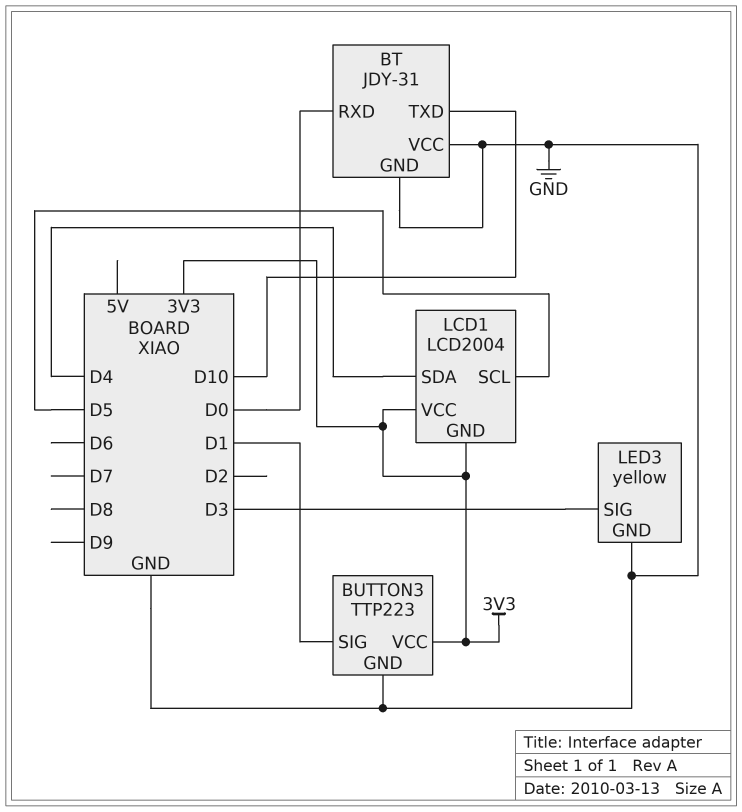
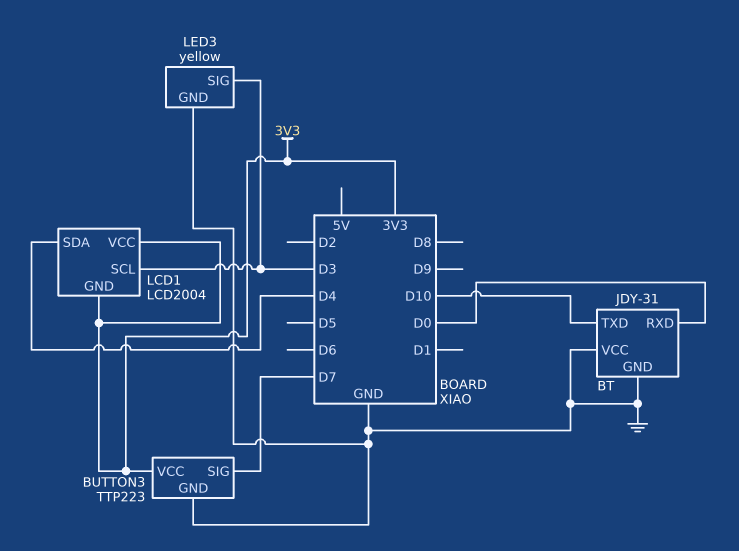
BUTTON3 pin SIG: D1 -> D7
LCD1 pin SCL: D5 -> D3

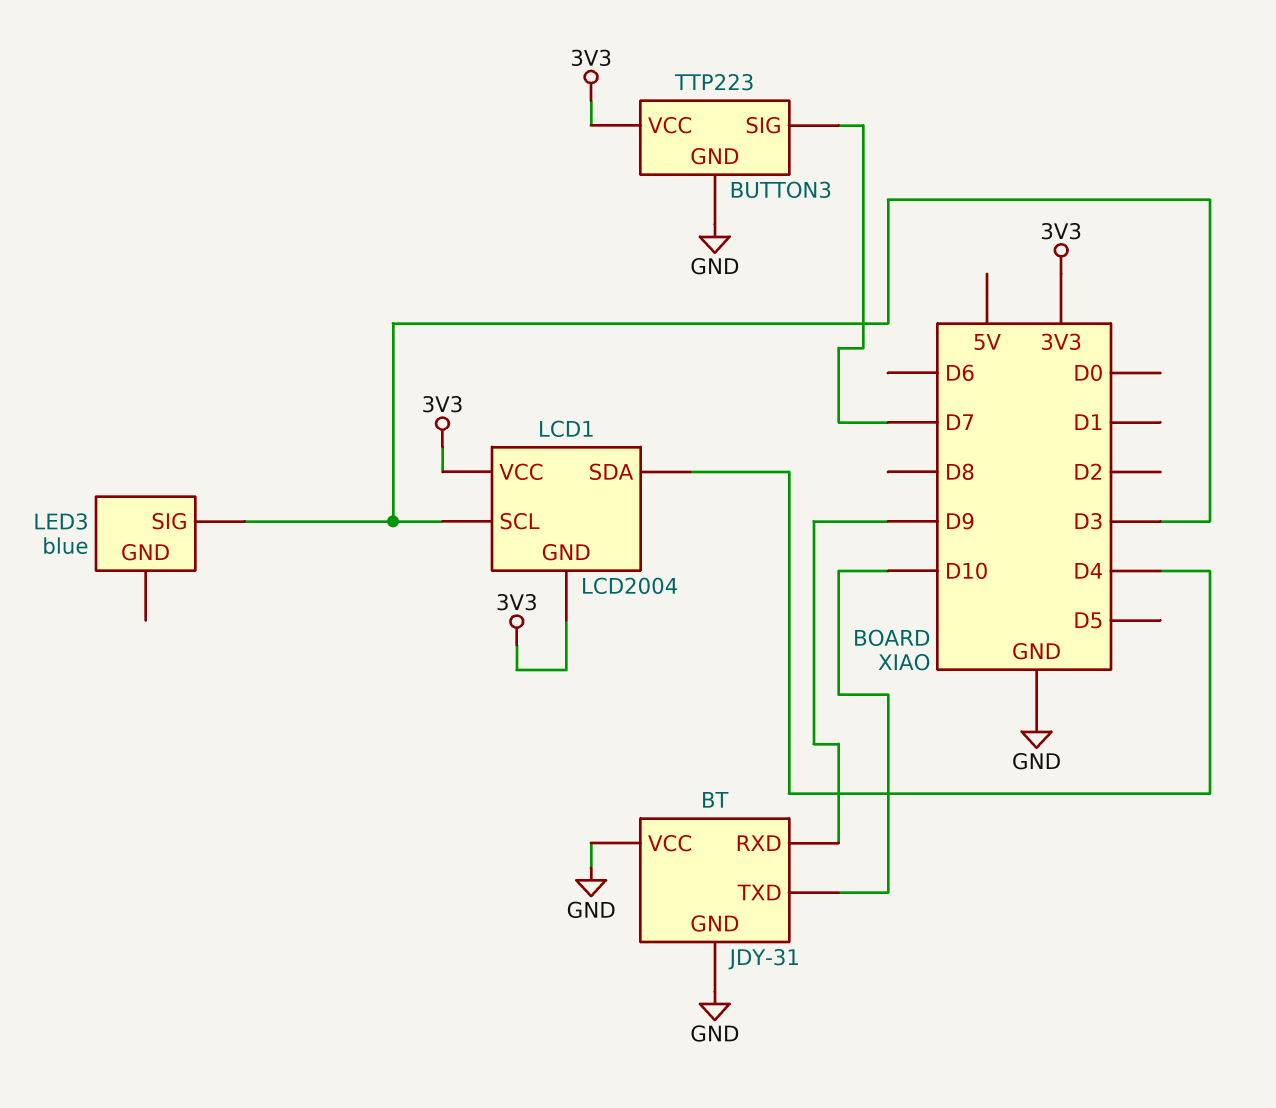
BT pin RXD: D0 -> D9
LED3: yellow -> blue
LED3 pin GND: GND -> none

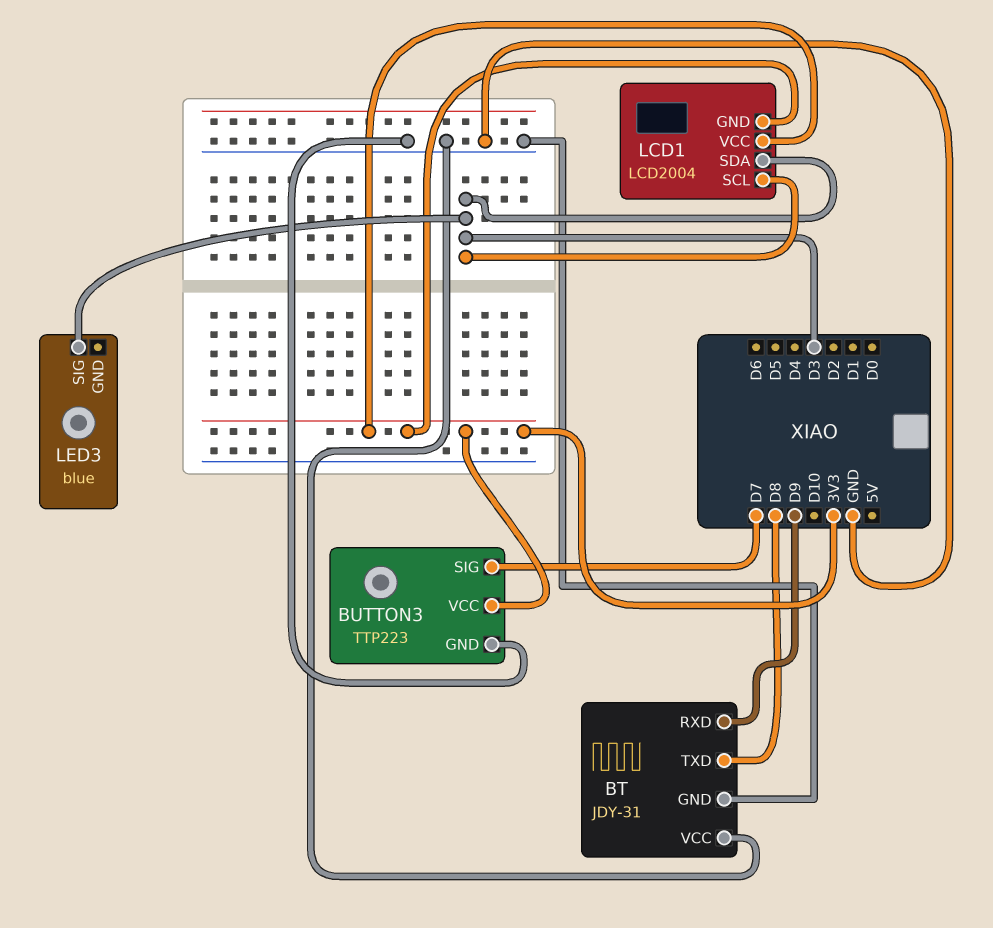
BT pin TXD: D10 -> D8
LCD1 pin SDA: D4 -> D3

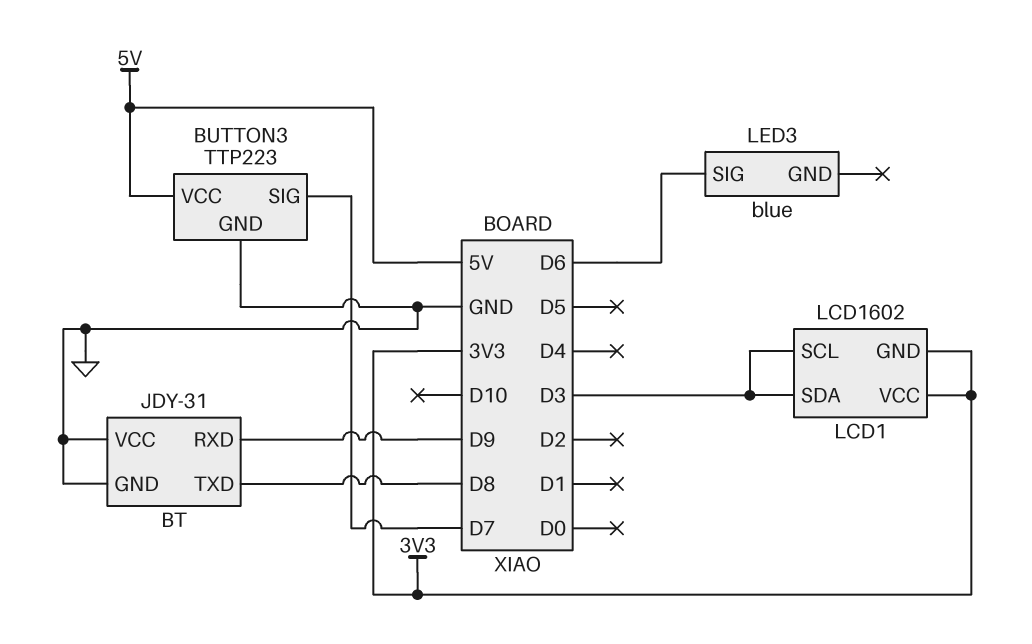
BUTTON3 pin VCC: 3V3 -> 5V
LCD1: LCD2004 -> LCD1602
LED3 pin SIG: D3 -> D6

